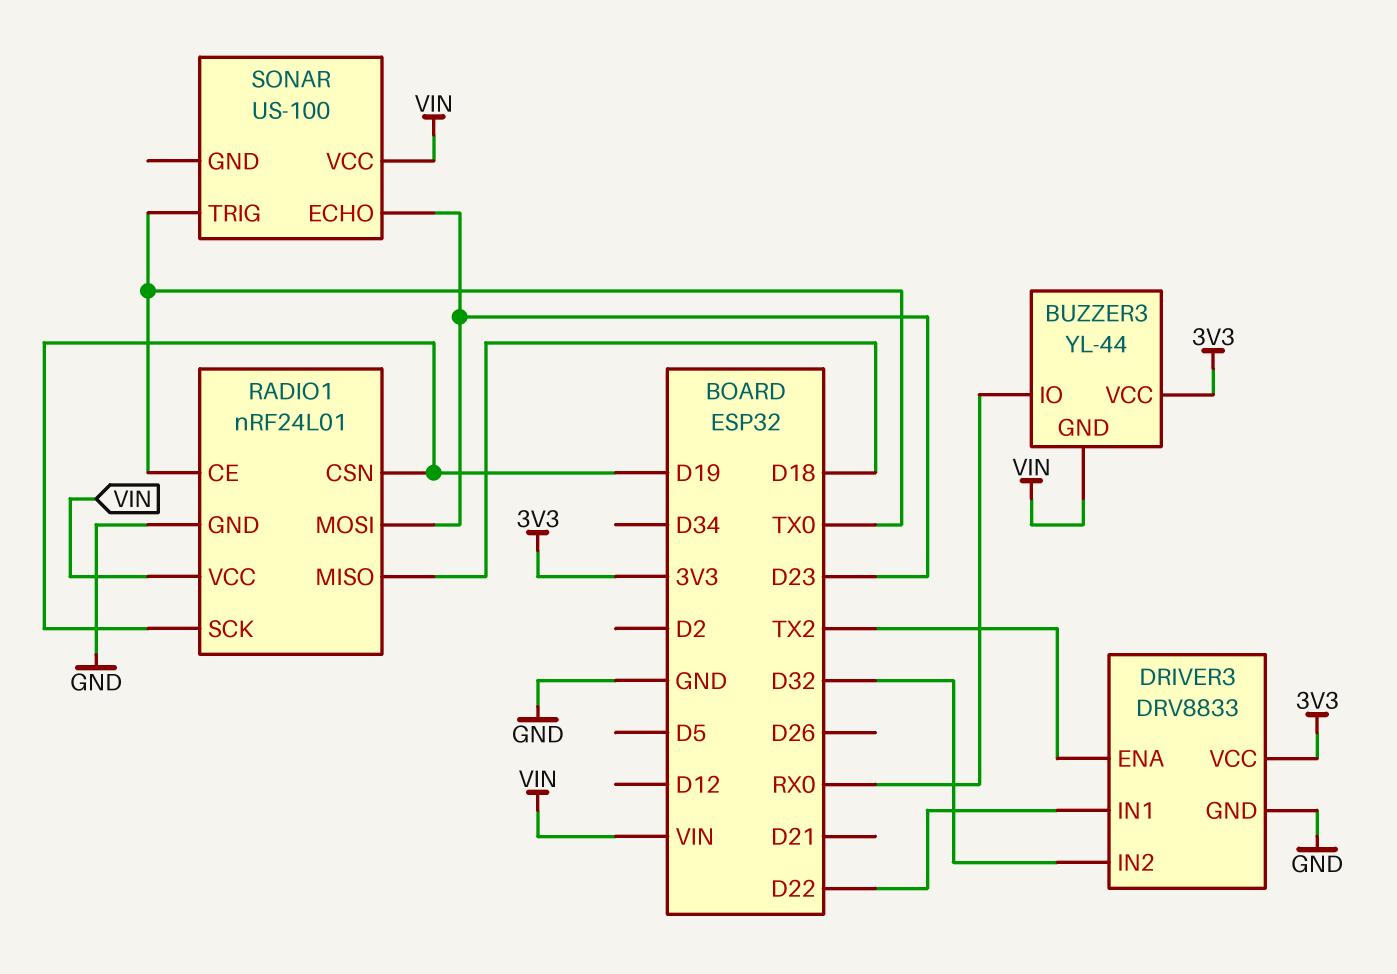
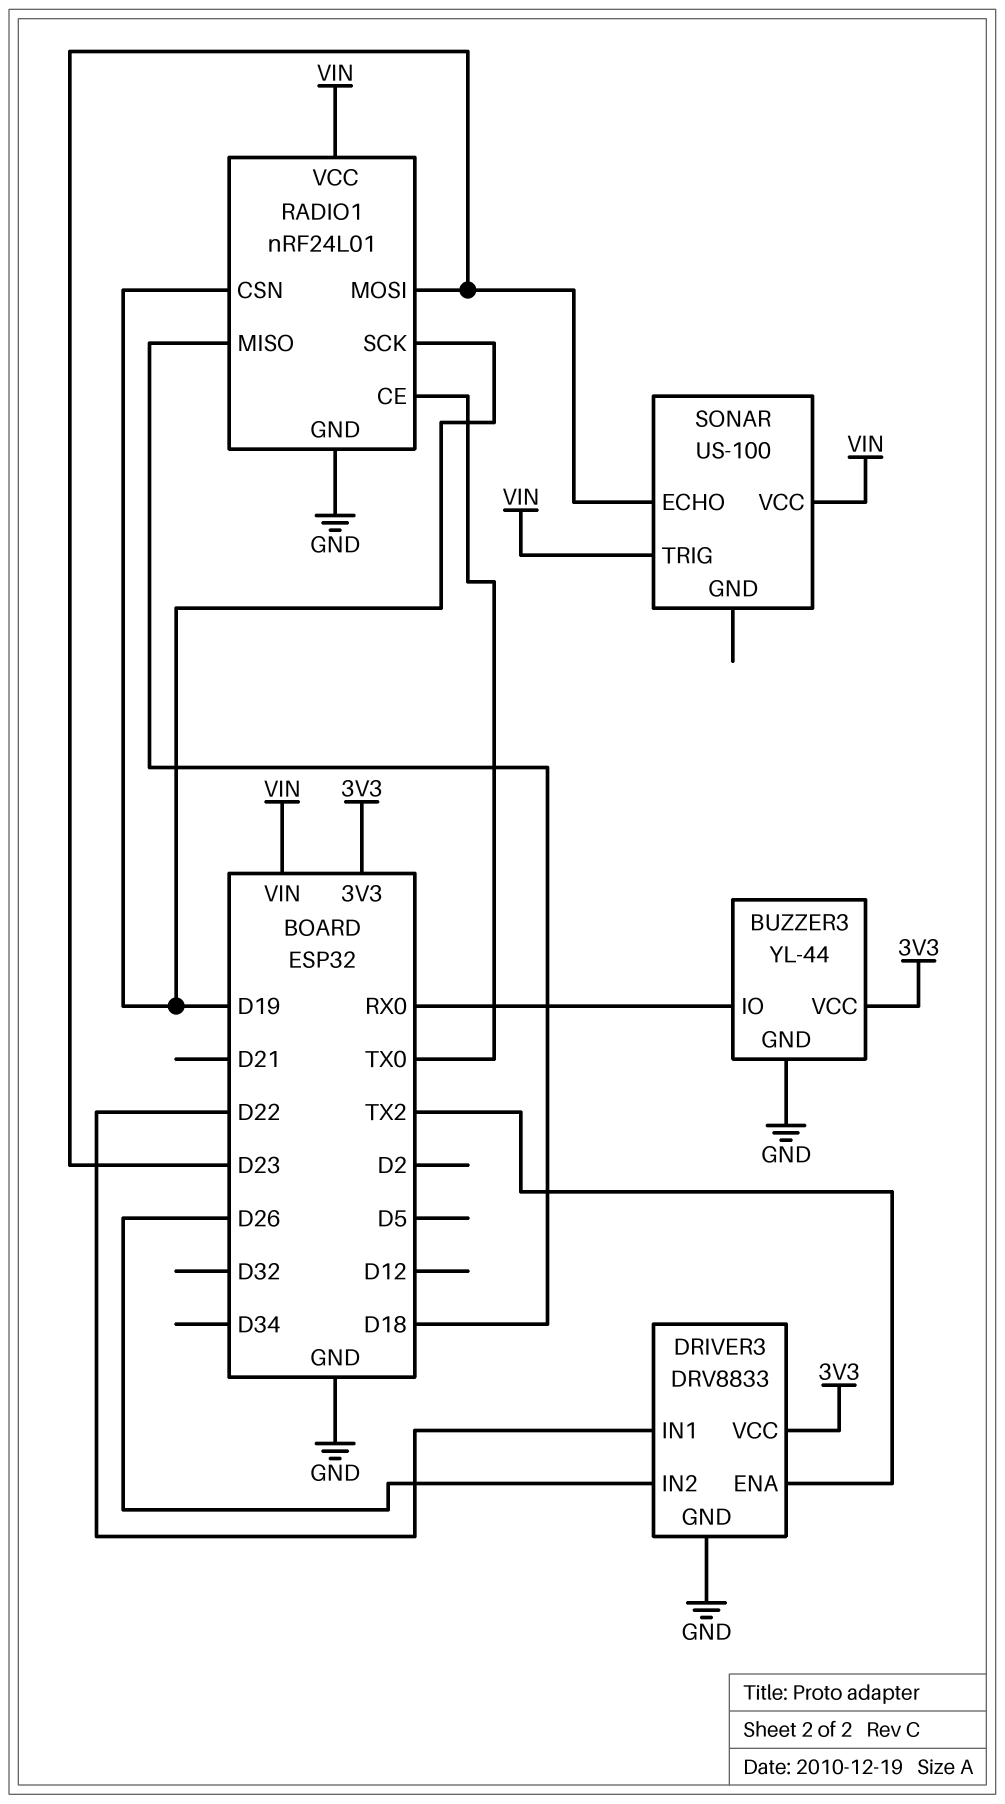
BUZZER3 pin GND: VIN -> GND
DRIVER3 pin IN2: D32 -> D26
SONAR pin TRIG: TX0 -> VIN

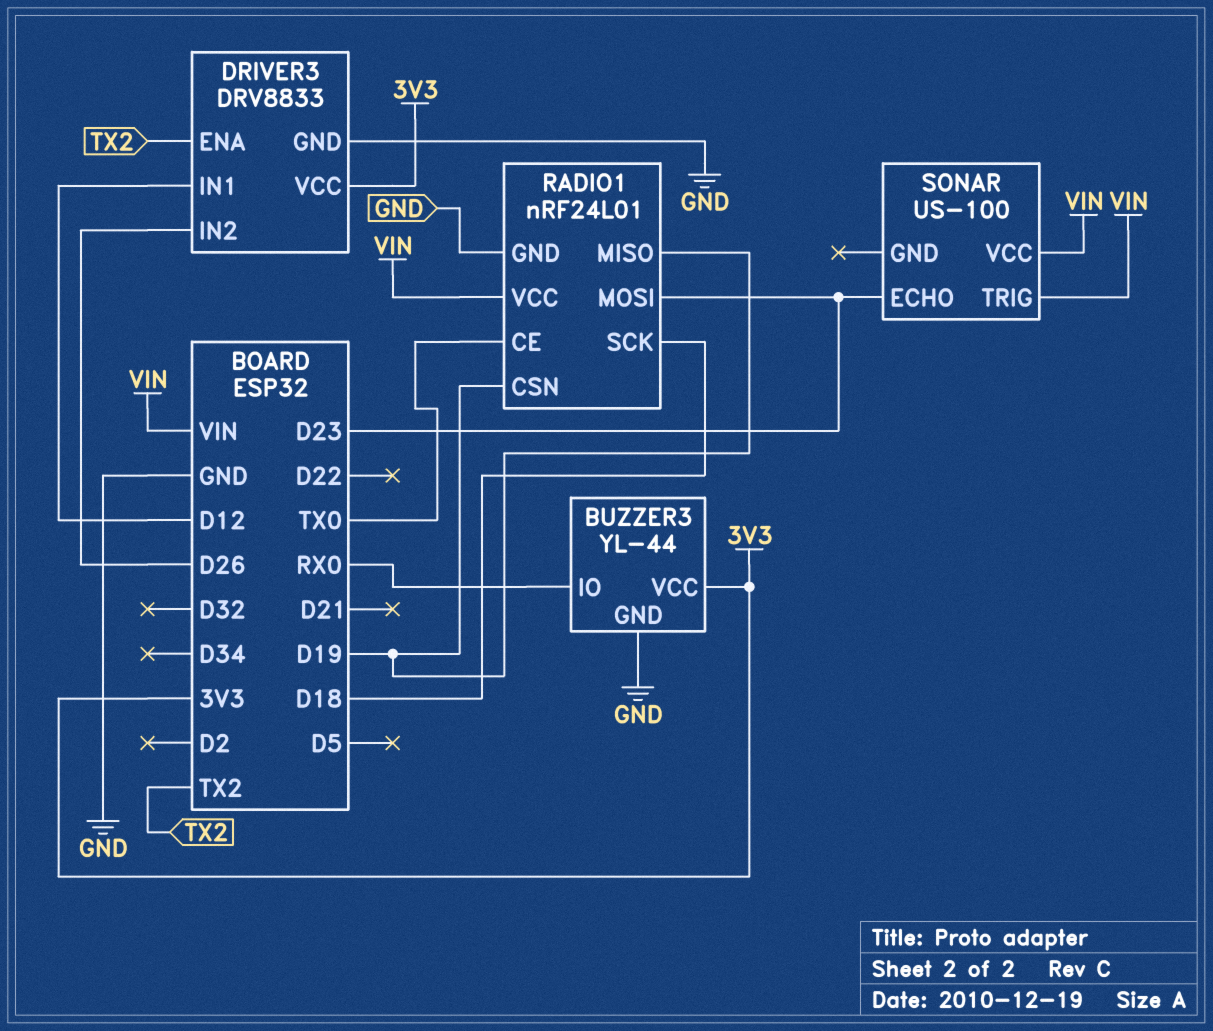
DRIVER3 pin IN1: D22 -> D12
RADIO1 pin MISO: D18 -> D19
RADIO1 pin SCK: D19 -> D18

